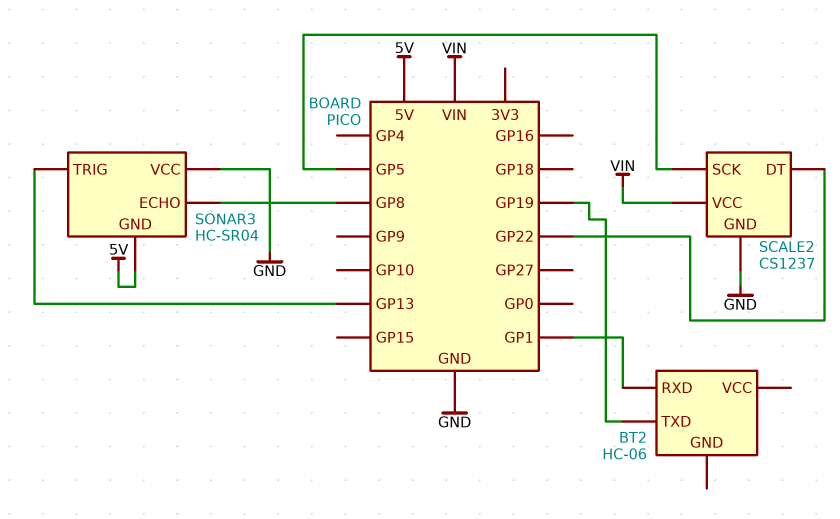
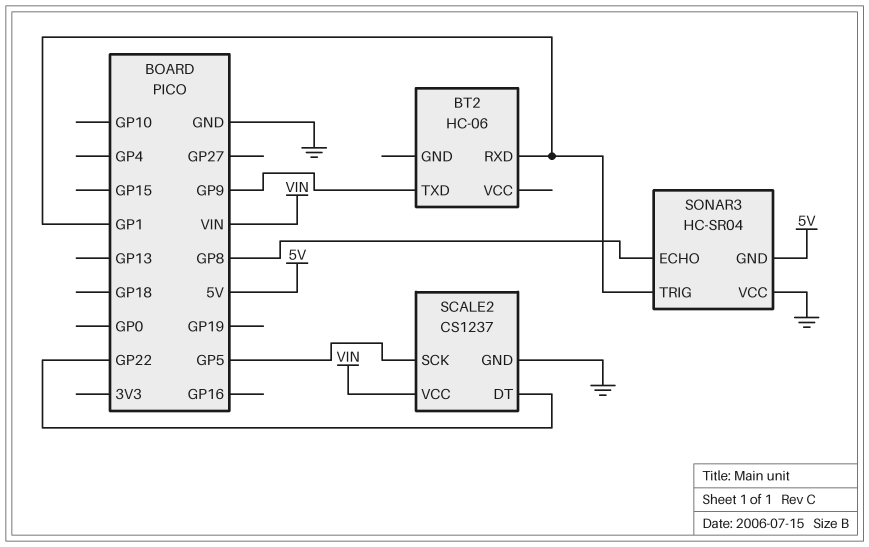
BT2 pin TXD: GP19 -> GP9
SONAR3 pin TRIG: GP13 -> GP1

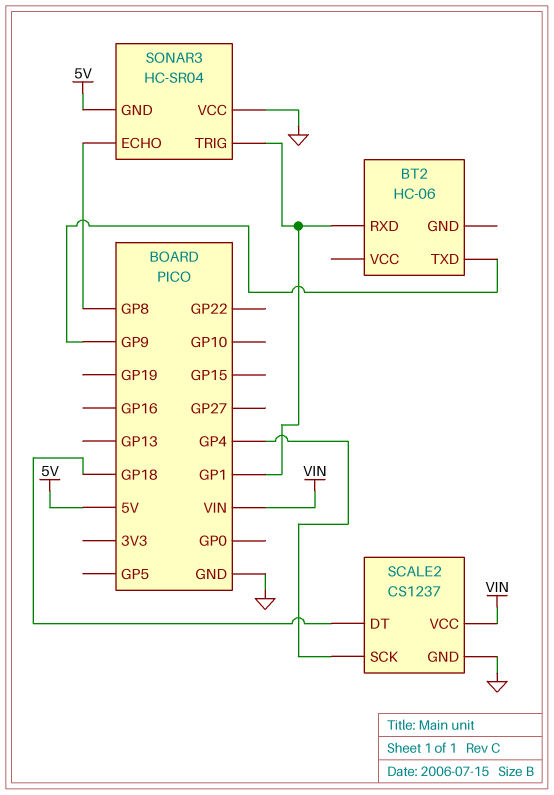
SCALE2 pin DT: GP22 -> GP18
SCALE2 pin SCK: GP5 -> GP4

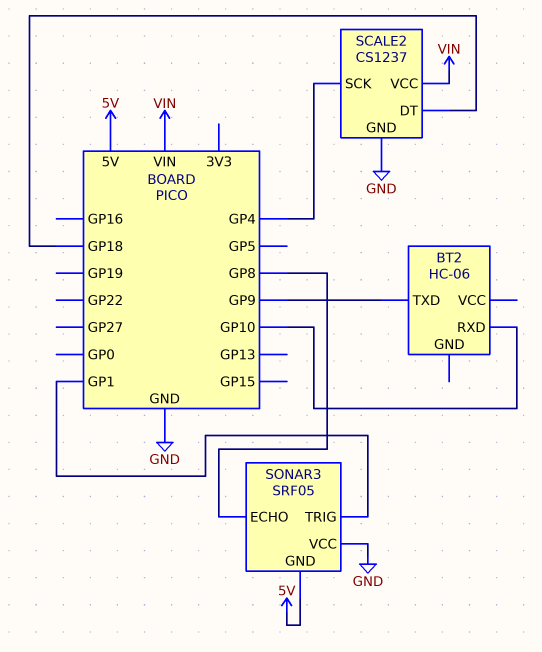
BT2 pin RXD: GP1 -> GP10
SONAR3: HC-SR04 -> SRF05

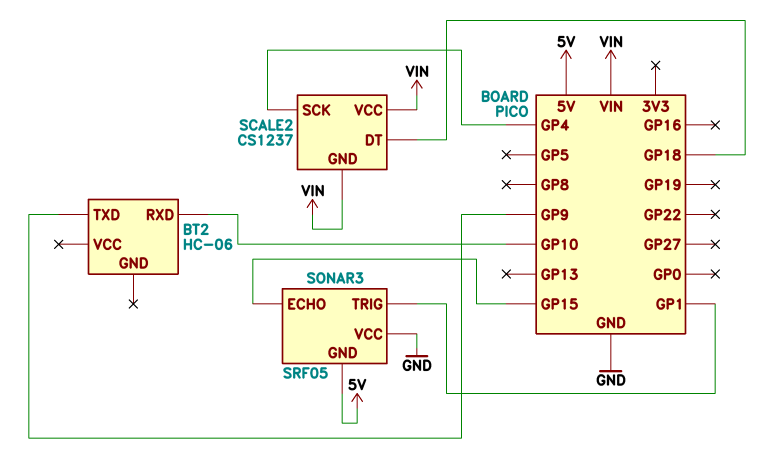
SCALE2 pin GND: GND -> VIN
SONAR3 pin ECHO: GP8 -> GP15

